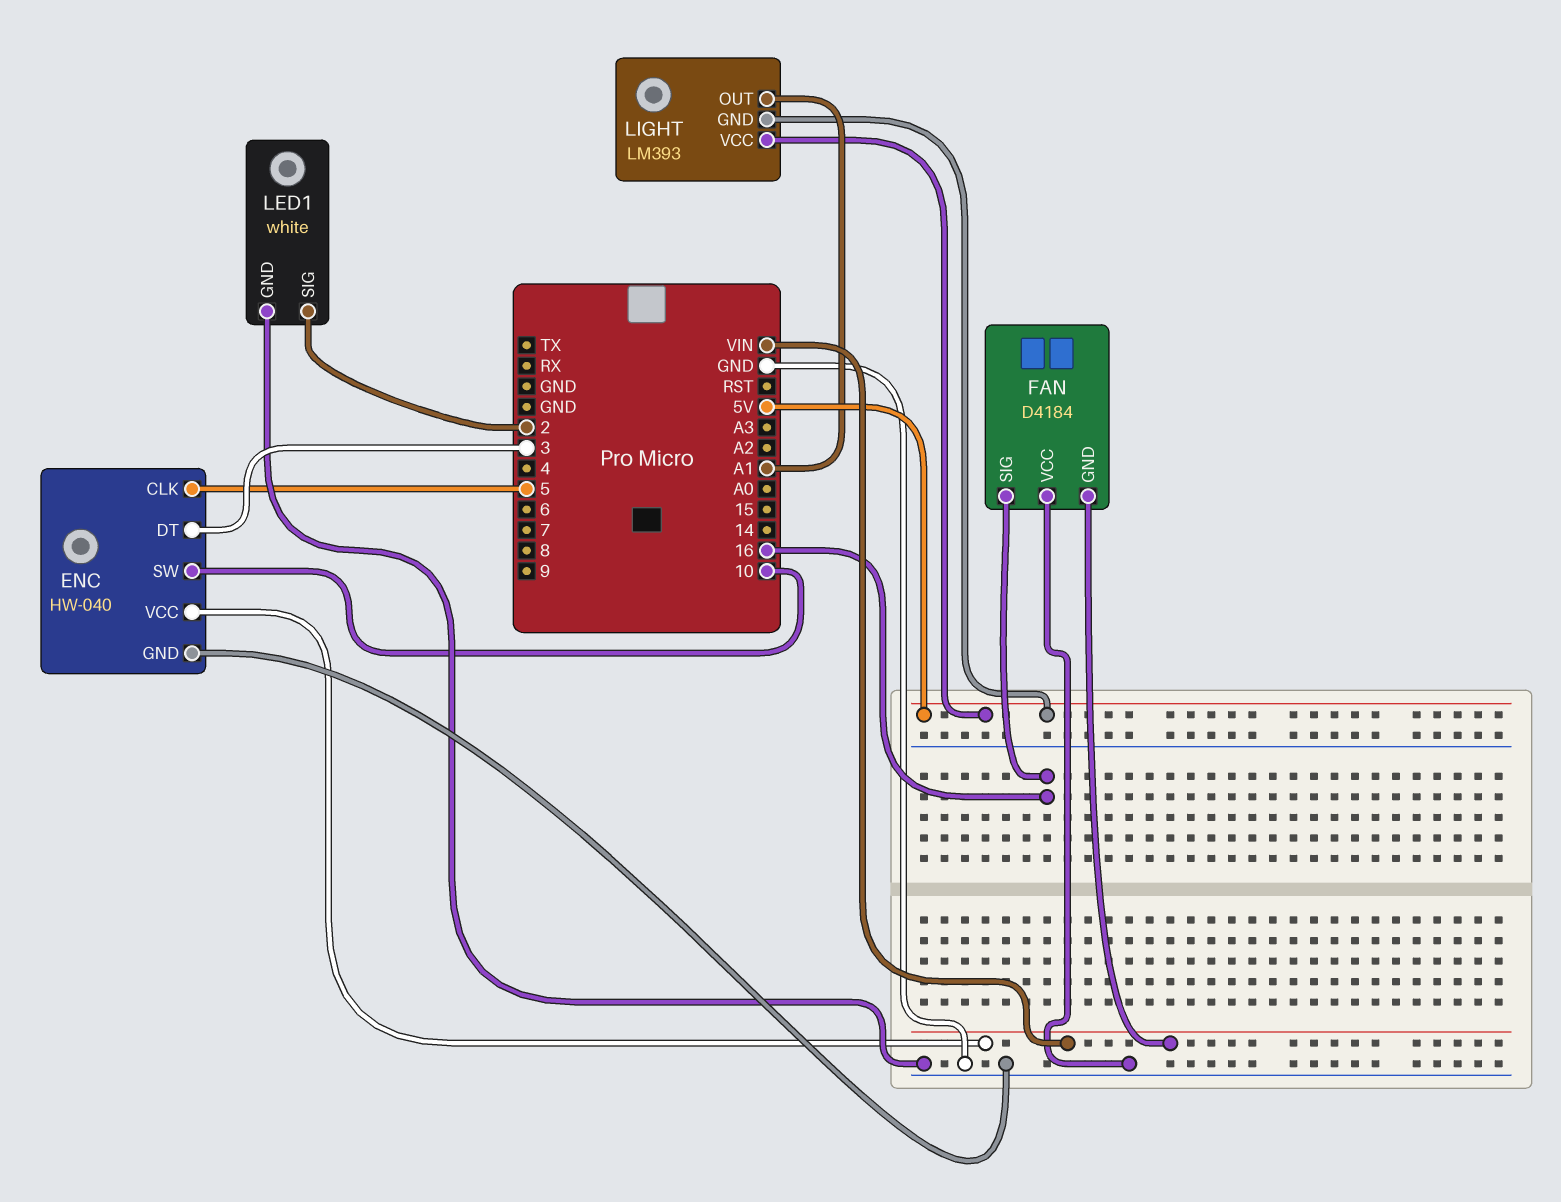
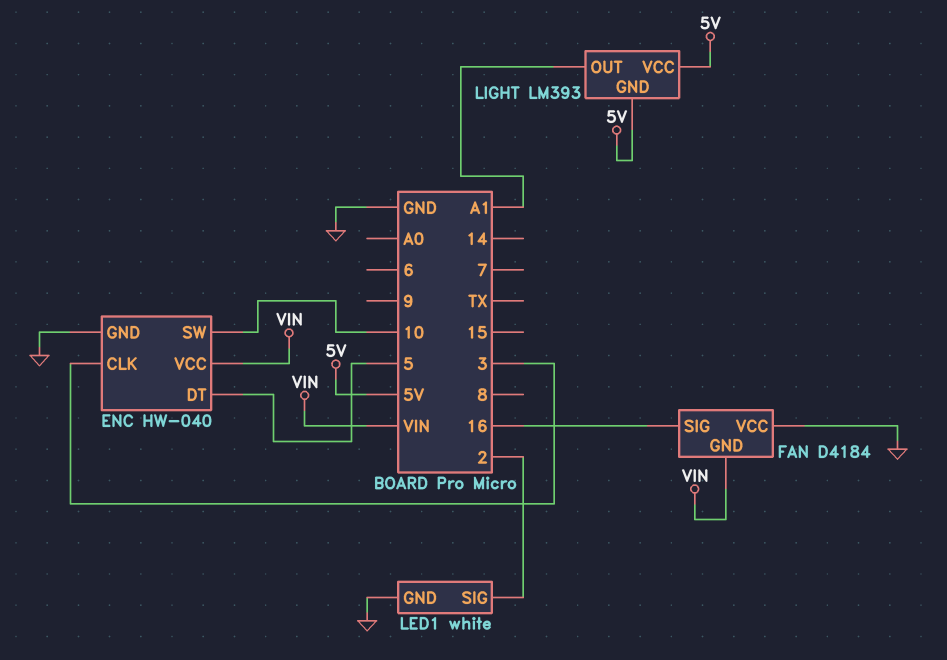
ENC pin CLK: 5 -> 3
ENC pin DT: 3 -> 5

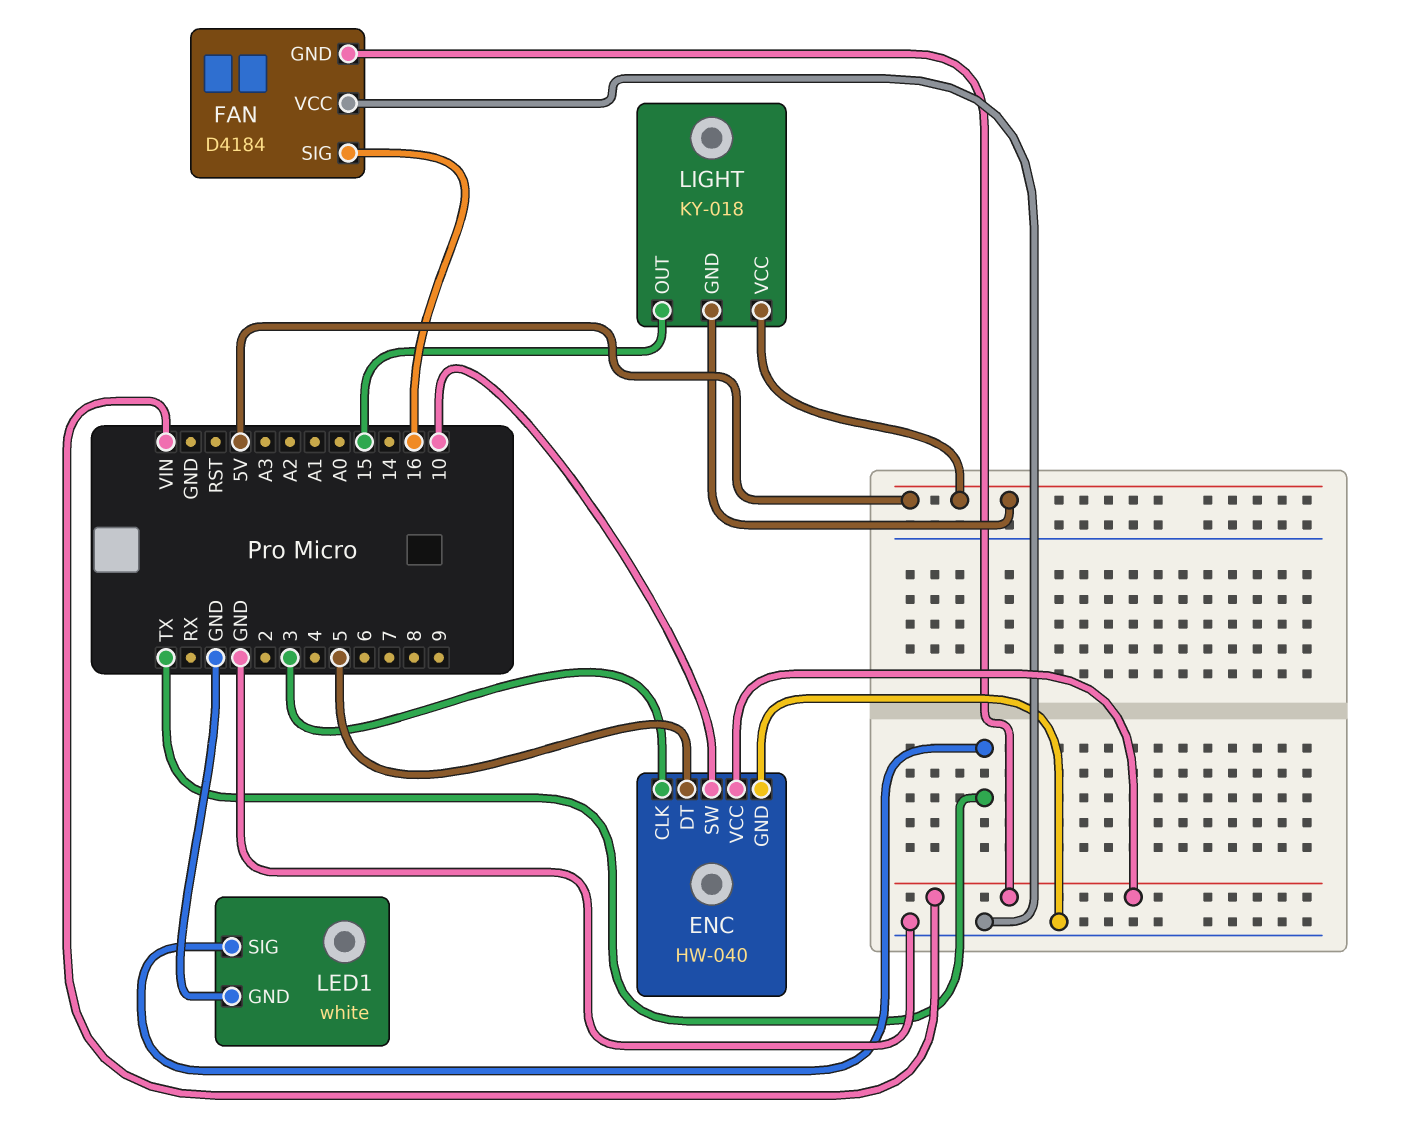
LED1 pin SIG: 2 -> TX
LIGHT: LM393 -> KY-018
LIGHT pin OUT: A1 -> 15

